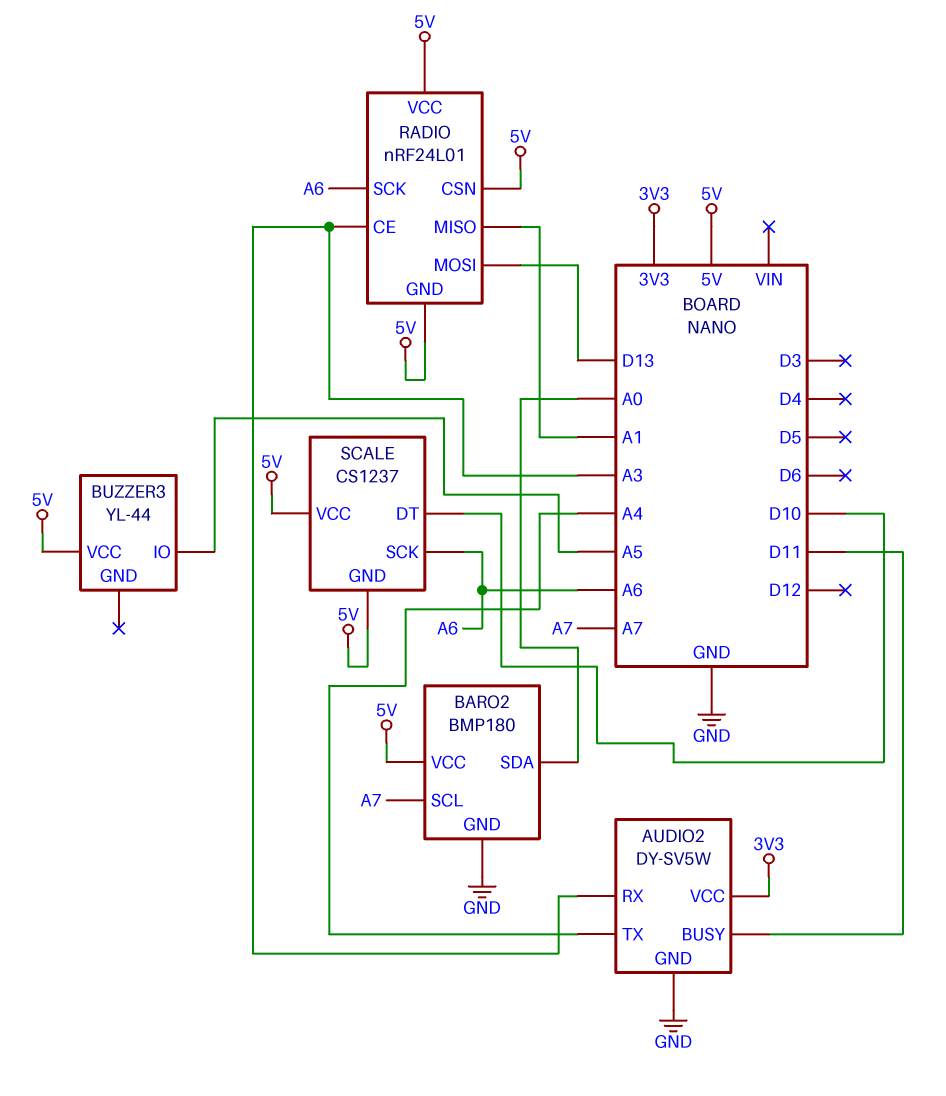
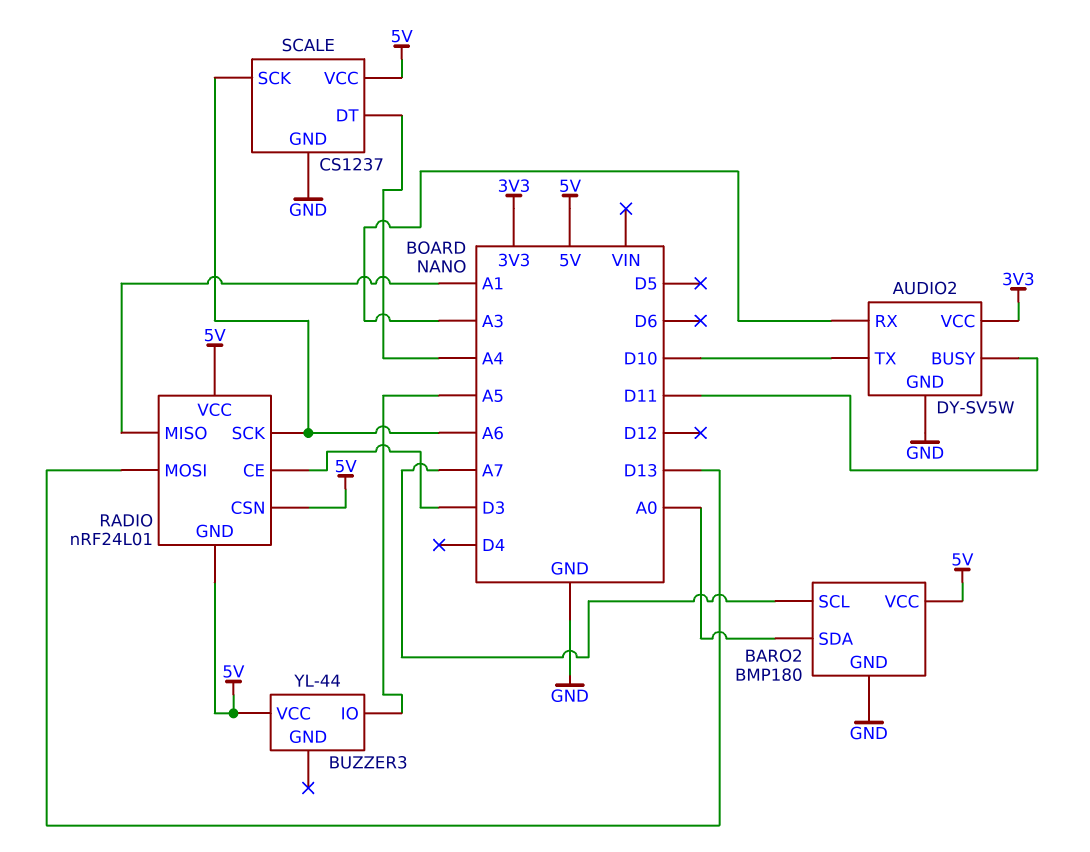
AUDIO2 pin TX: A4 -> D10
RADIO pin CE: A3 -> D3
SCALE pin DT: D10 -> A4
SCALE pin GND: 5V -> GND

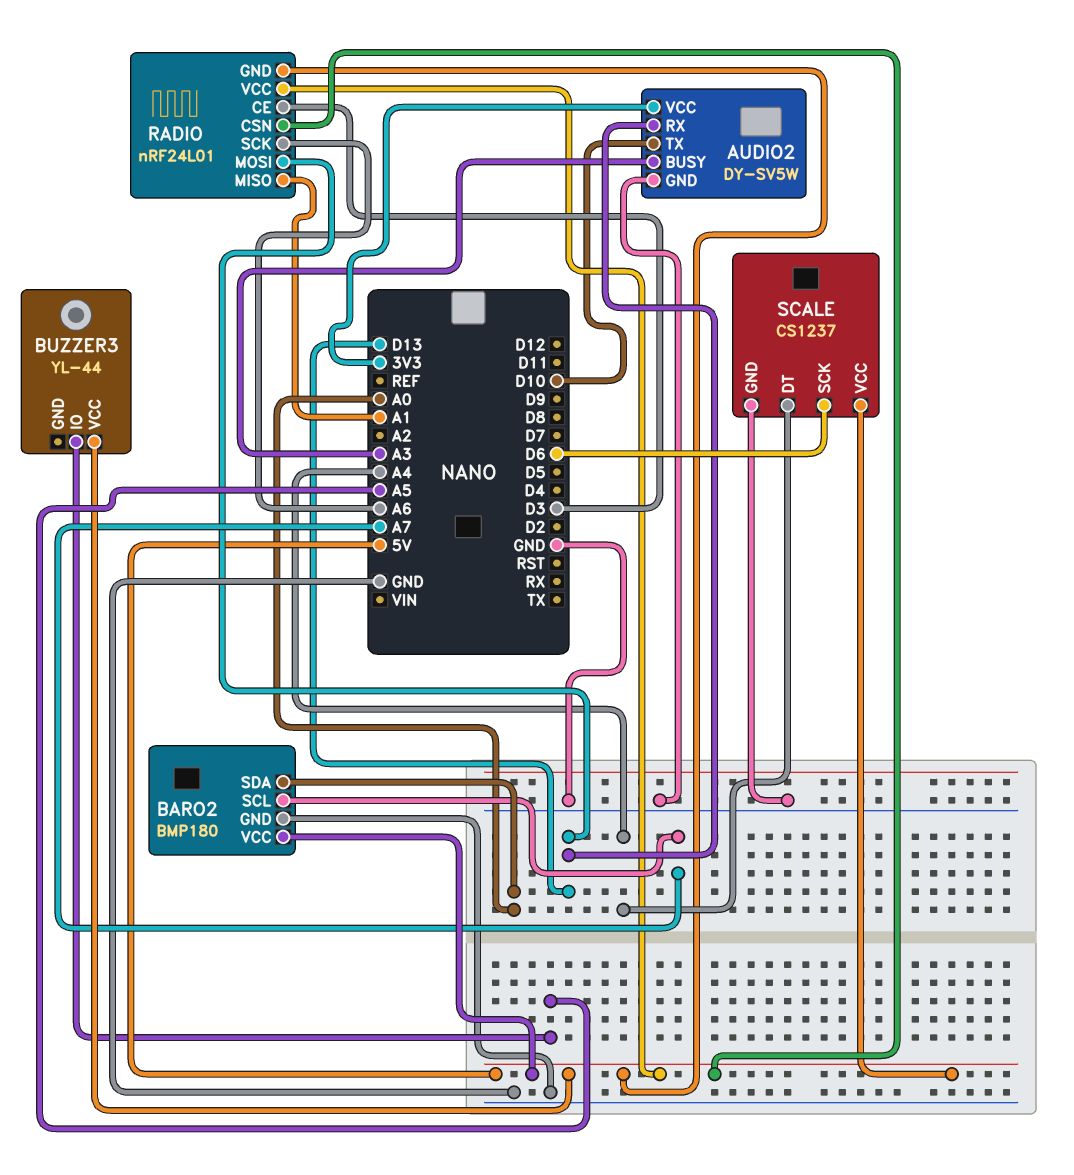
AUDIO2 pin BUSY: D11 -> A3
AUDIO2 pin RX: A3 -> D13
SCALE pin SCK: A6 -> D6

